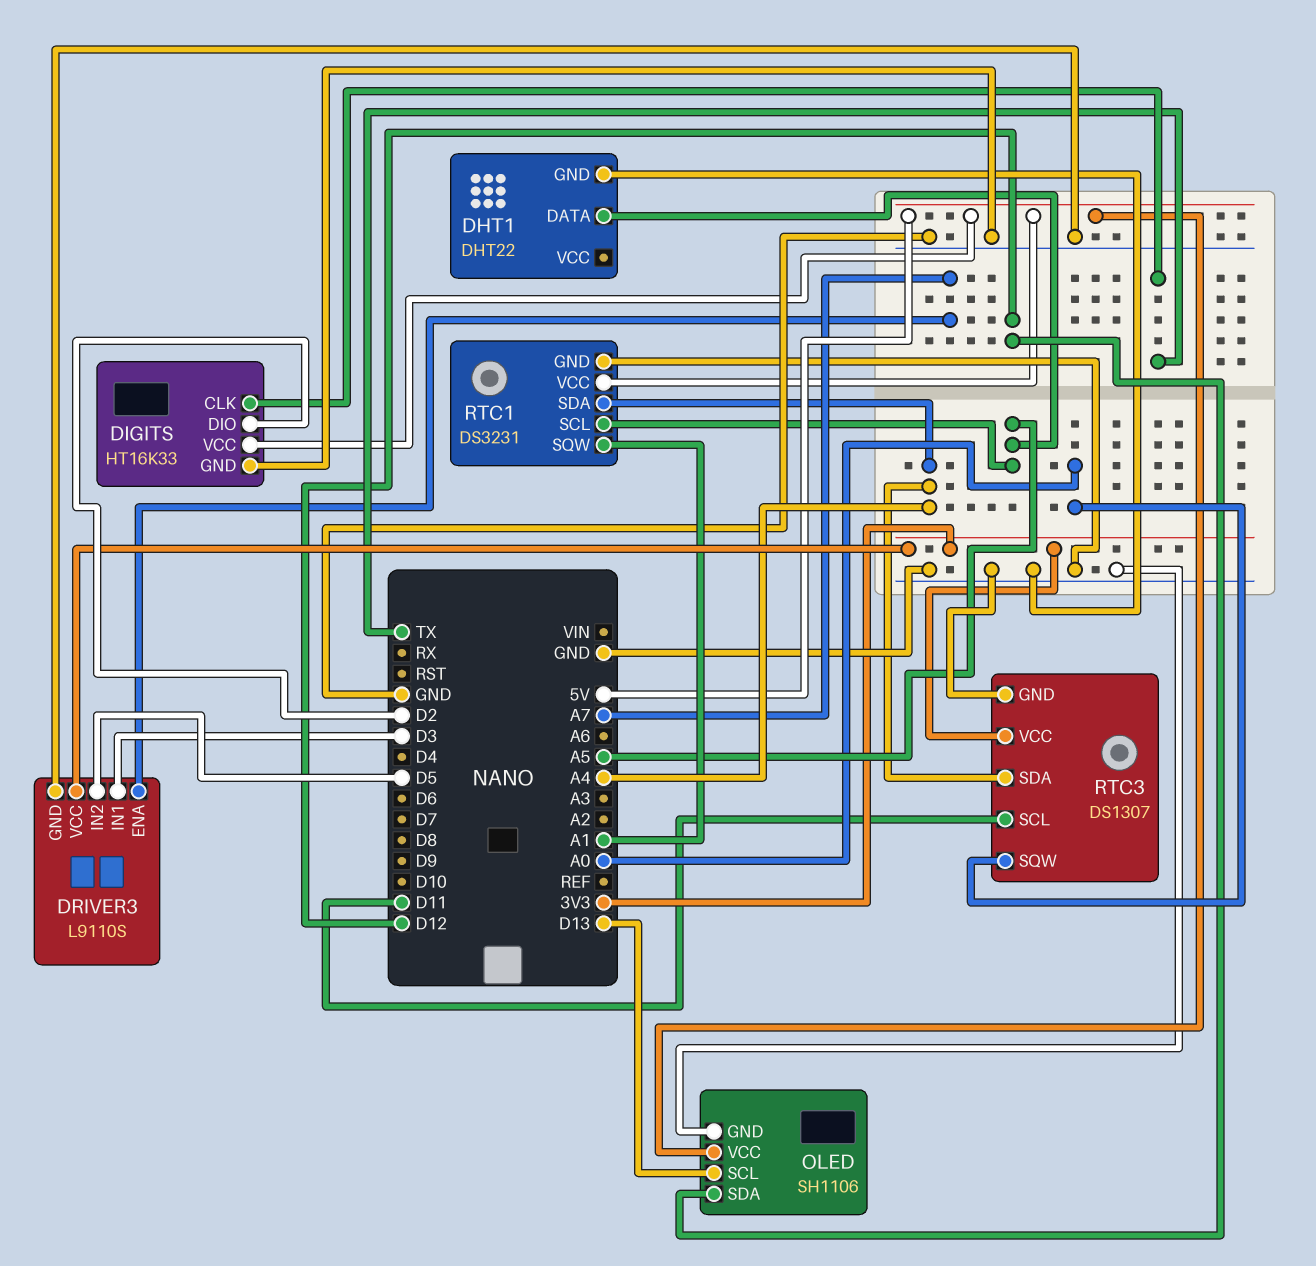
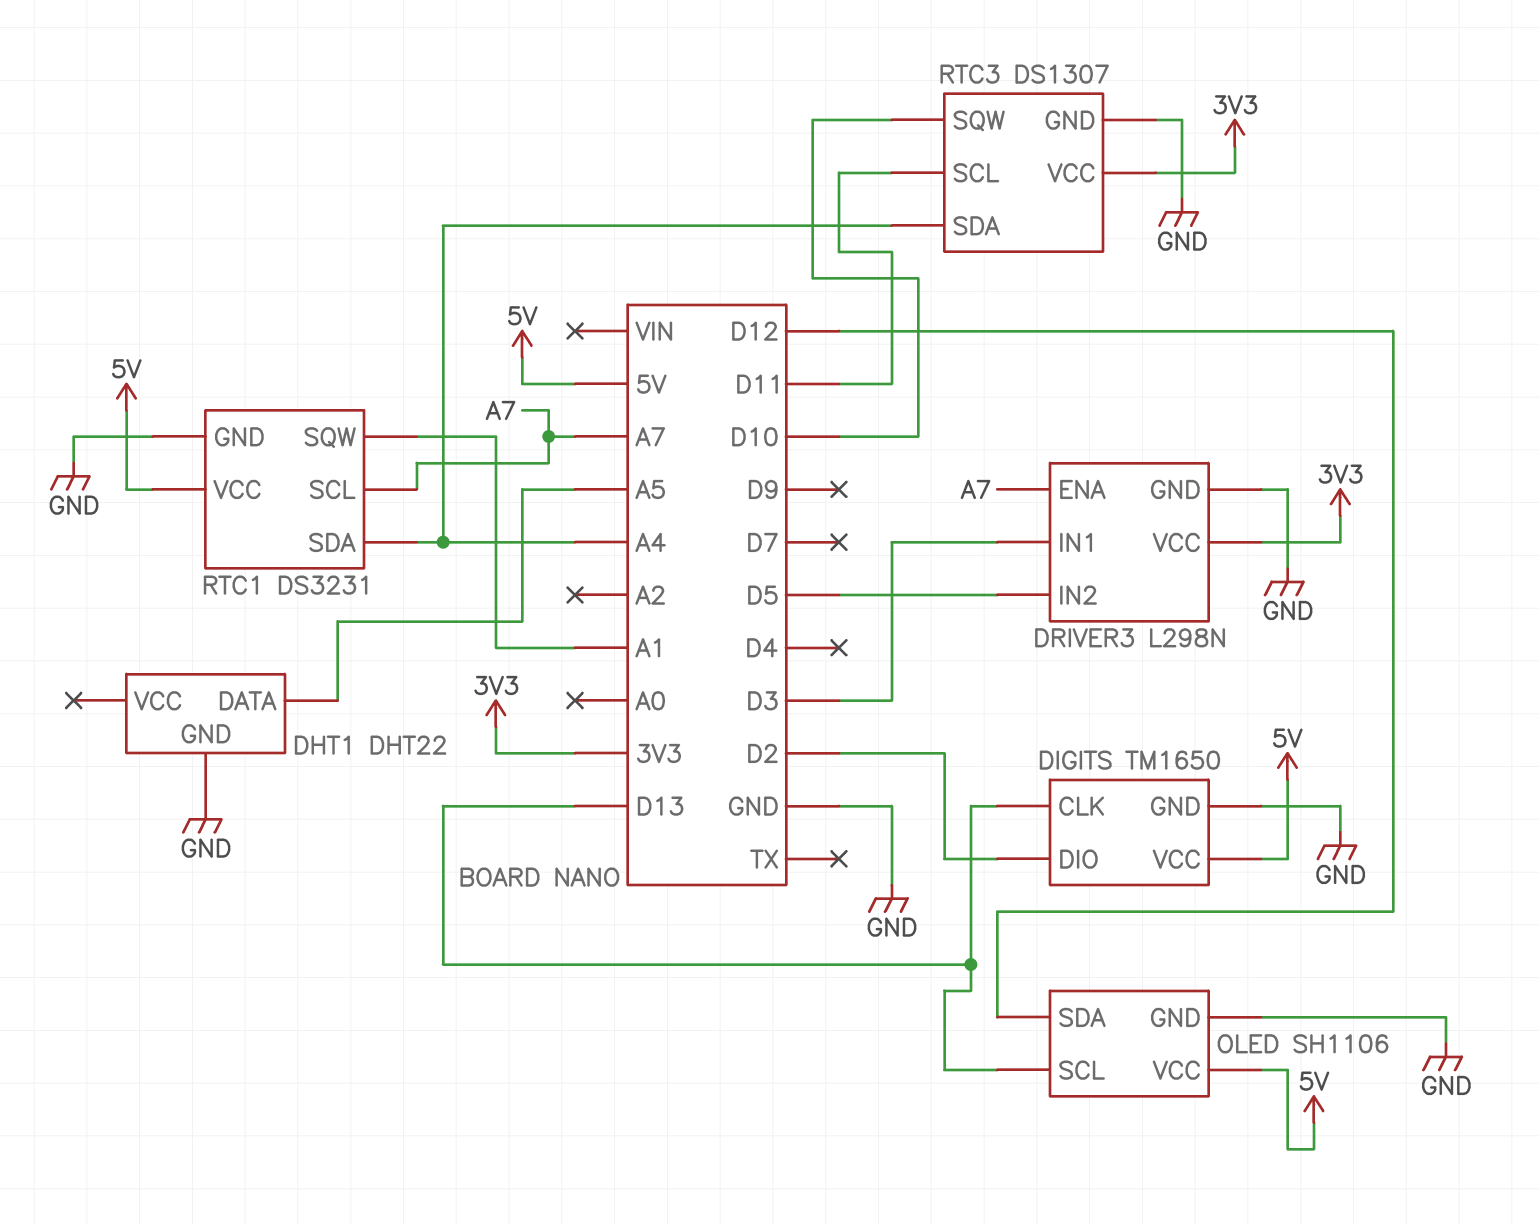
DIGITS: HT16K33 -> TM1650
DIGITS pin CLK: TX -> D13
DRIVER3: L9110S -> L298N
RTC1 pin SCL: A5 -> A7
RTC3 pin SQW: A0 -> D10

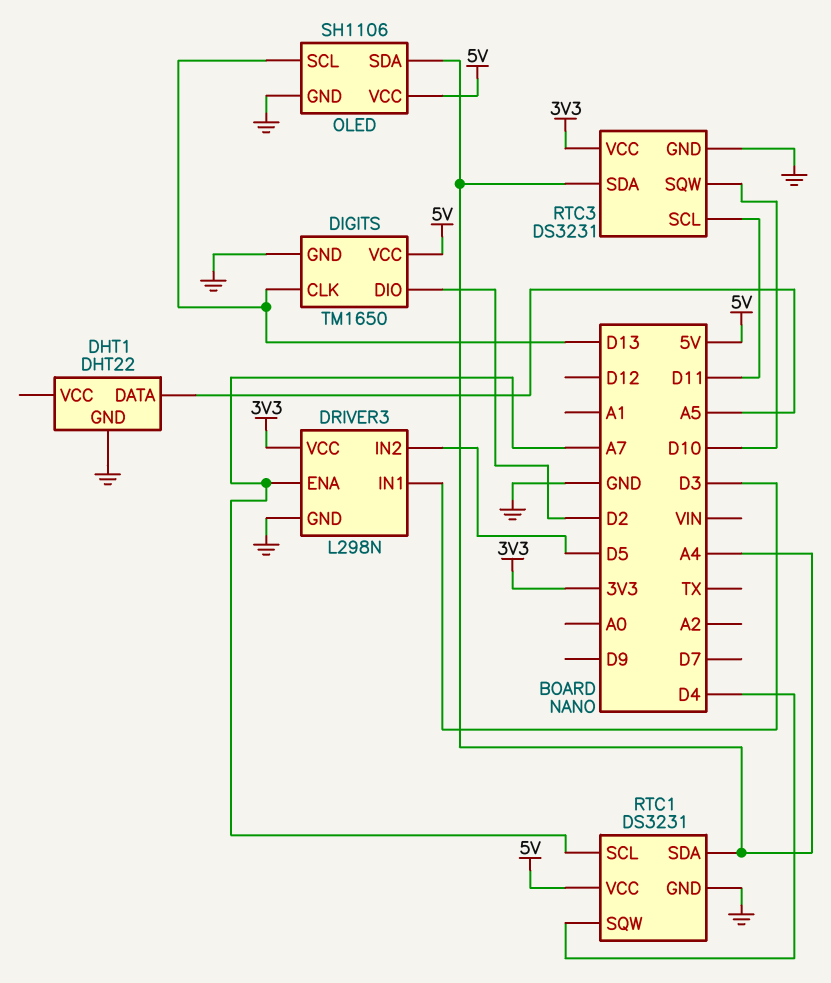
OLED pin SDA: D12 -> A4
RTC1 pin SQW: A1 -> D4
RTC3: DS1307 -> DS3231

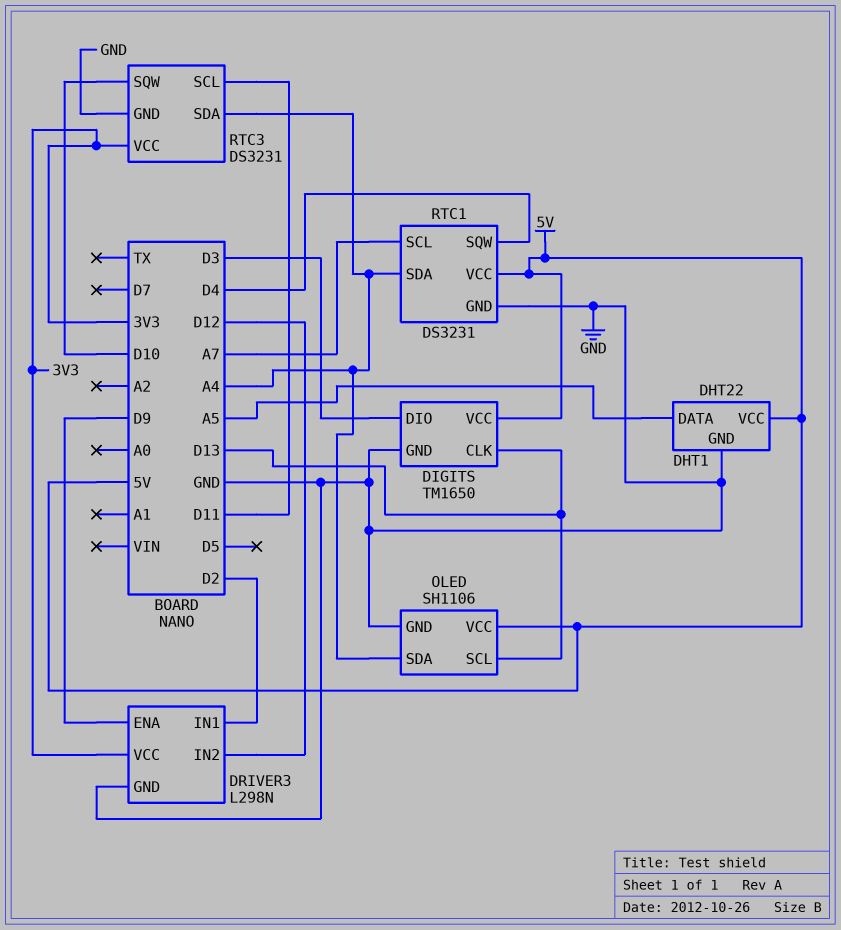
DHT1 pin VCC: none -> 5V
DIGITS pin DIO: D2 -> D3
DRIVER3 pin ENA: A7 -> D9
DRIVER3 pin IN1: D3 -> D2
DRIVER3 pin IN2: D5 -> D12

